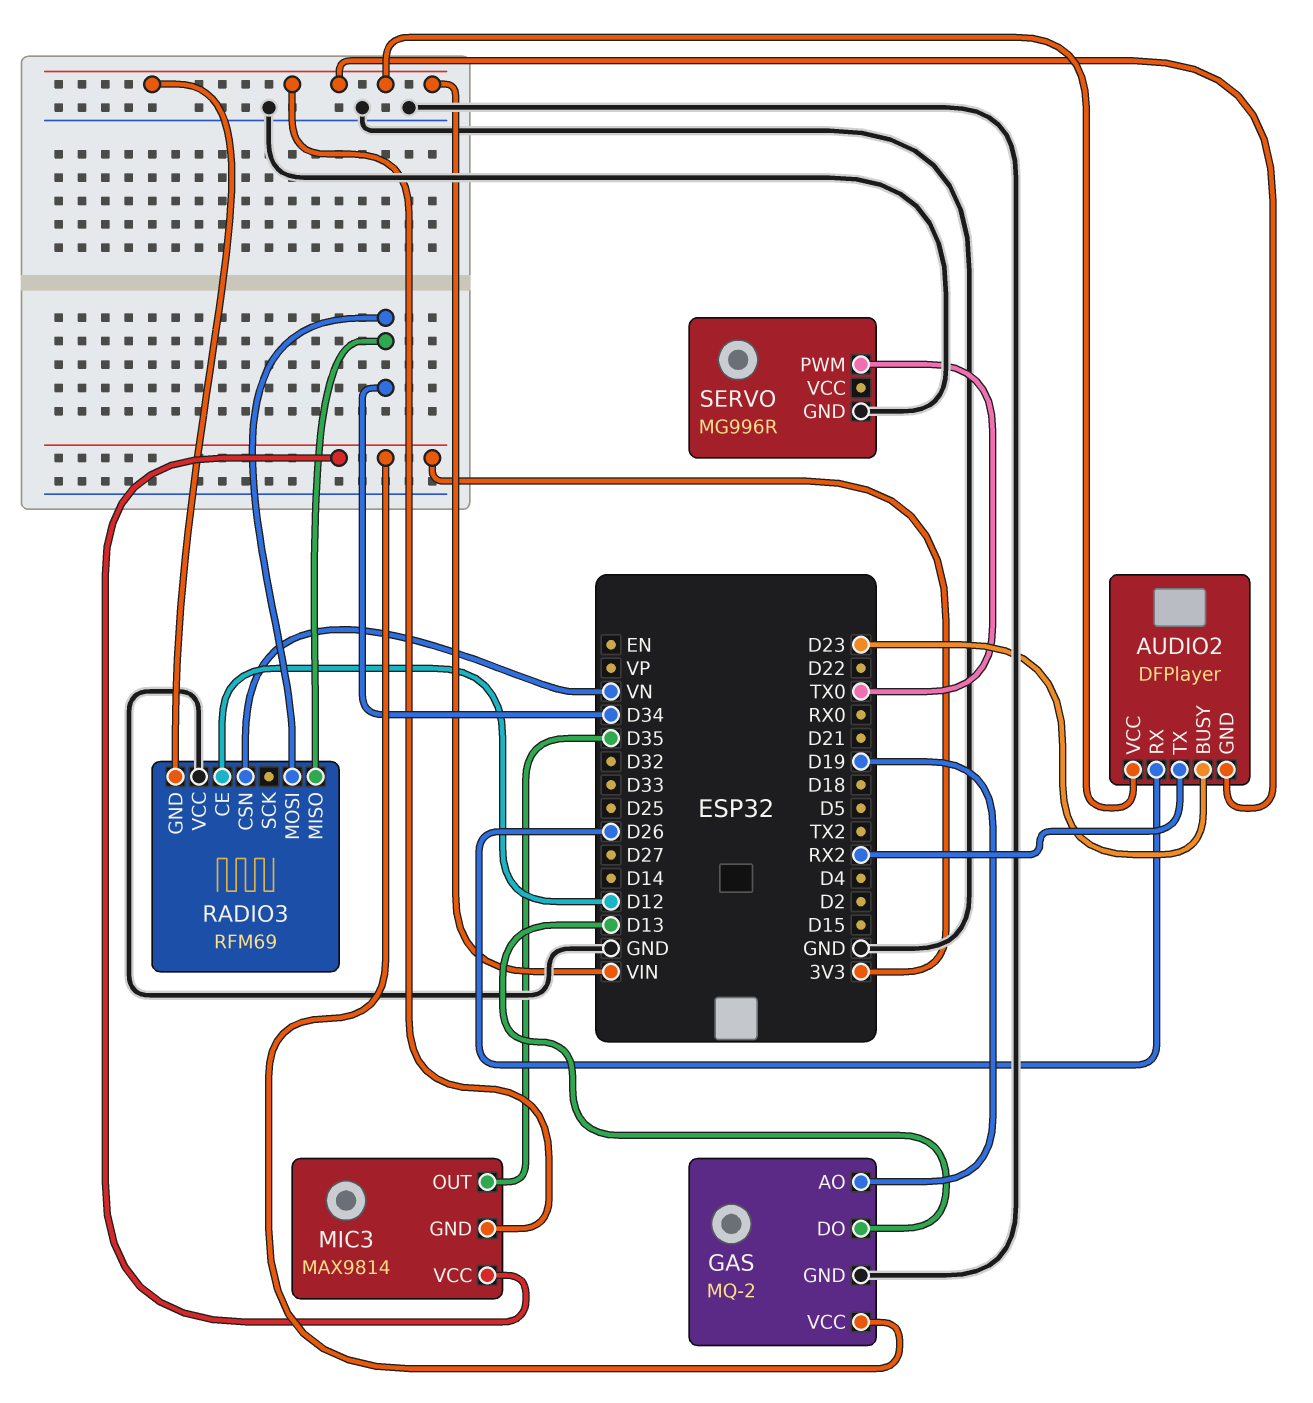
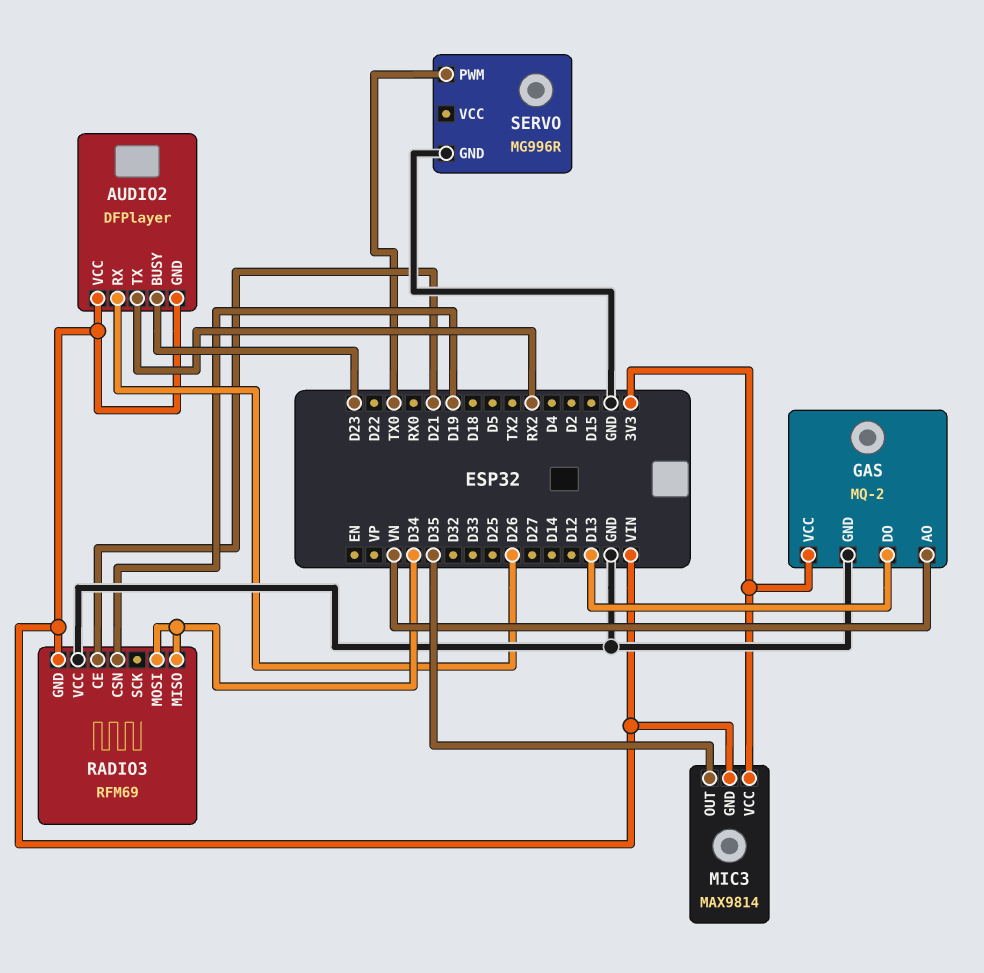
GAS pin AO: D19 -> VN
RADIO3 pin CE: D12 -> D21
RADIO3 pin CSN: VN -> D19

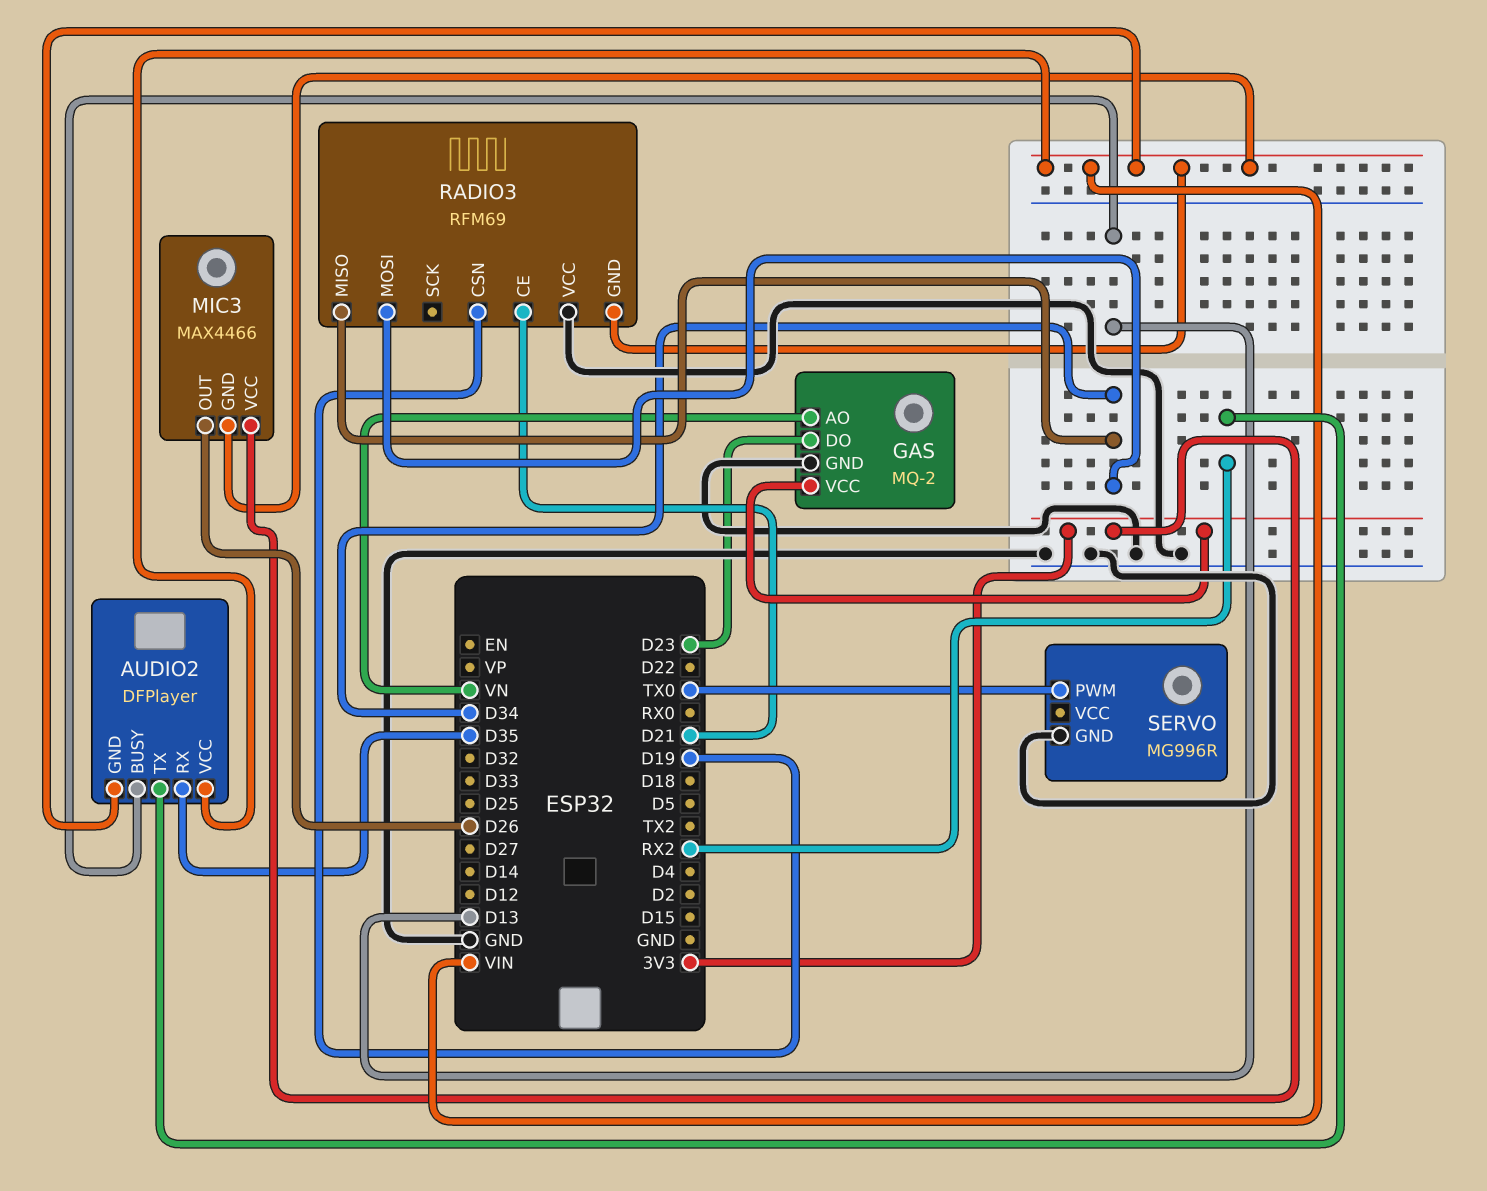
AUDIO2 pin BUSY: D23 -> D13
AUDIO2 pin RX: D26 -> D35
GAS pin DO: D13 -> D23
MIC3: MAX9814 -> MAX4466
MIC3 pin OUT: D35 -> D26

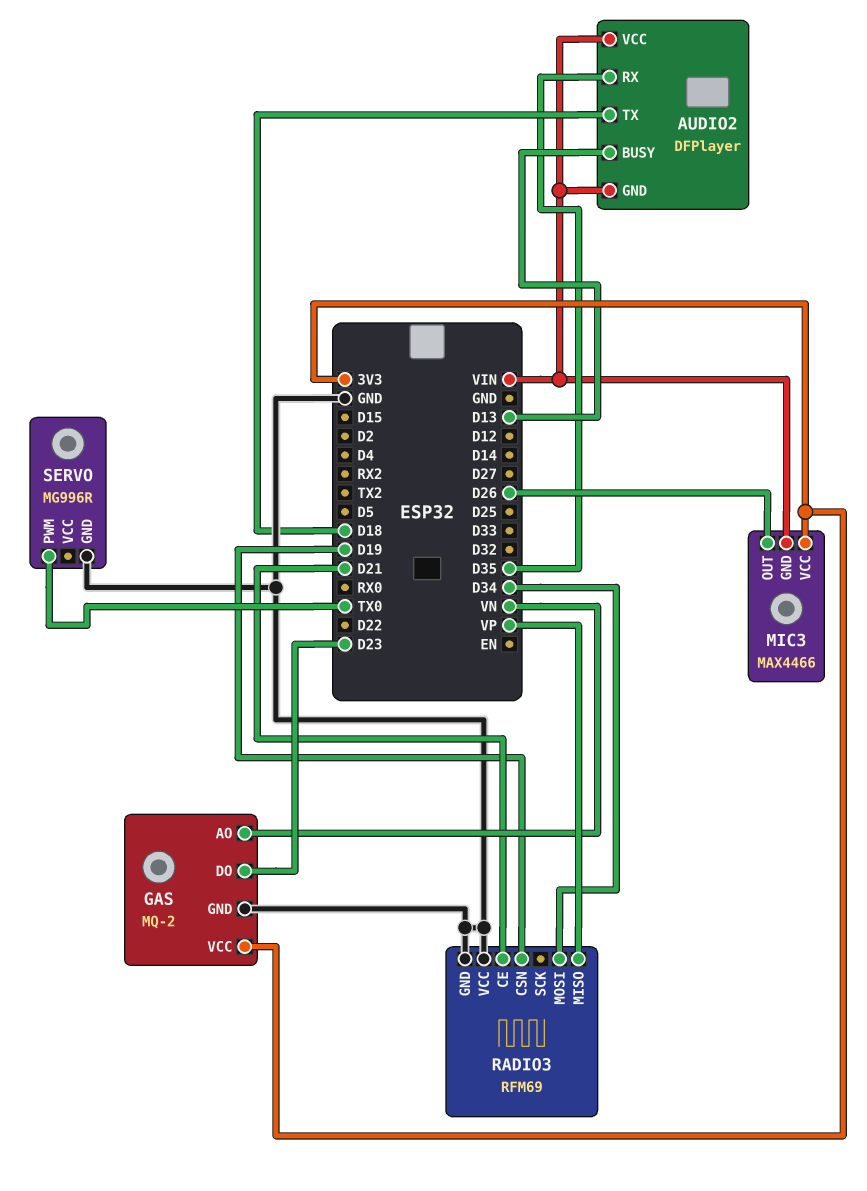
AUDIO2 pin TX: RX2 -> D18
RADIO3 pin GND: VIN -> GND
RADIO3 pin MISO: D34 -> VP

